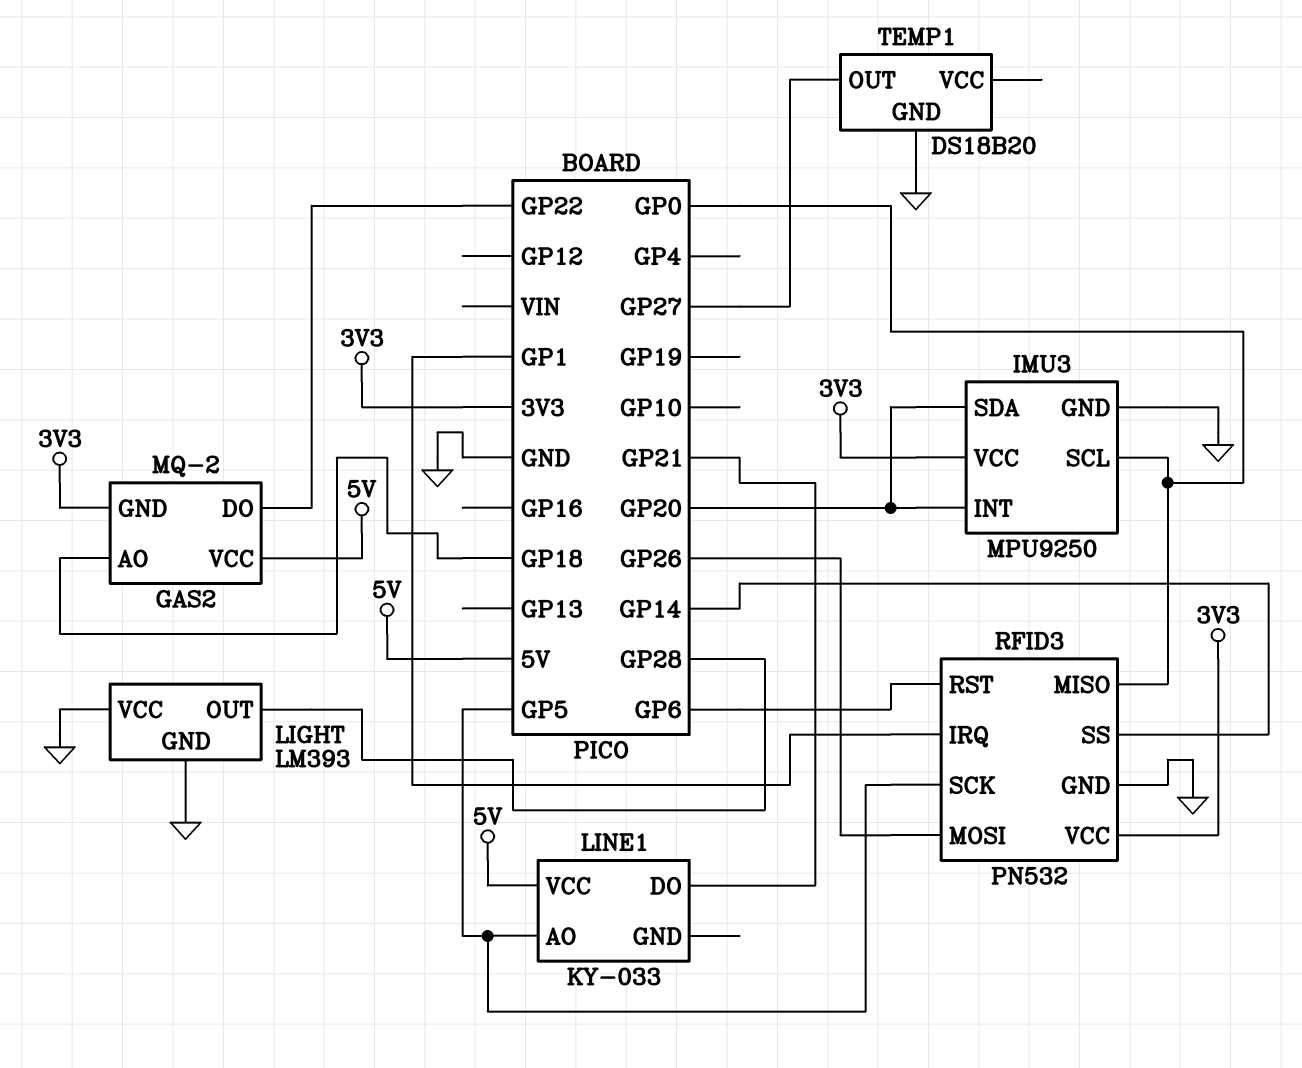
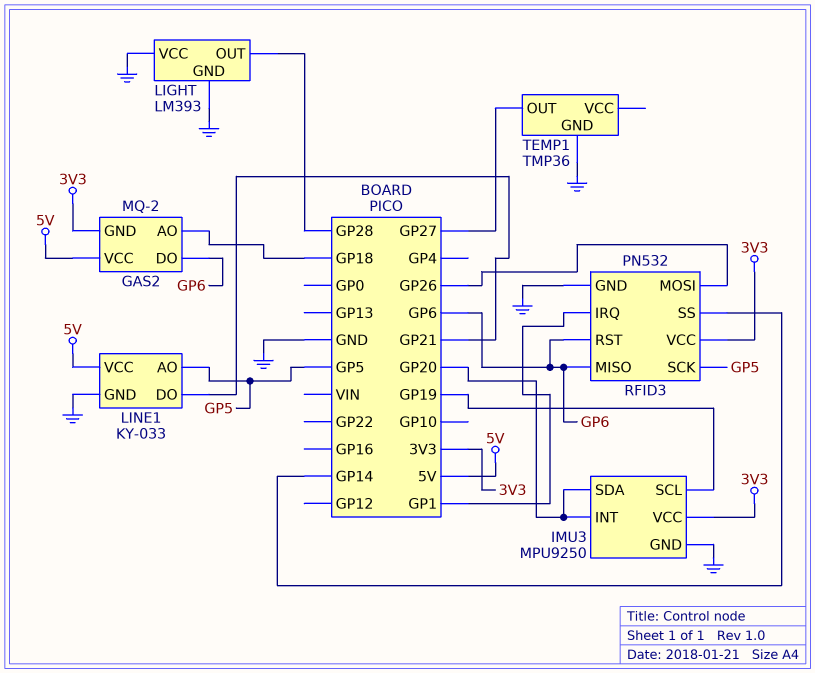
GAS2 pin DO: GP22 -> GP6
IMU3 pin SCL: GP0 -> GP19
LINE1 pin GND: none -> GND
RFID3 pin MISO: GP0 -> GP6
TEMP1: DS18B20 -> TMP36

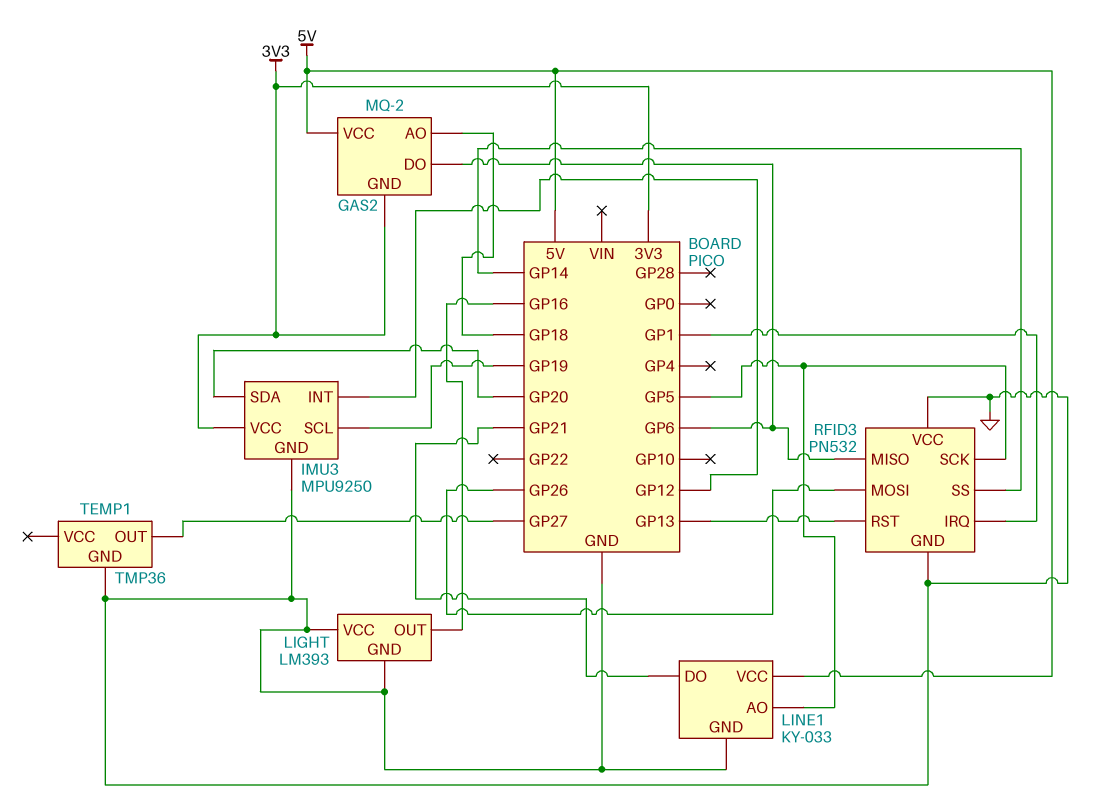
IMU3 pin INT: GP20 -> GP12
LIGHT pin OUT: GP28 -> GP16
RFID3 pin RST: GP6 -> GP13
RFID3 pin VCC: 3V3 -> GND

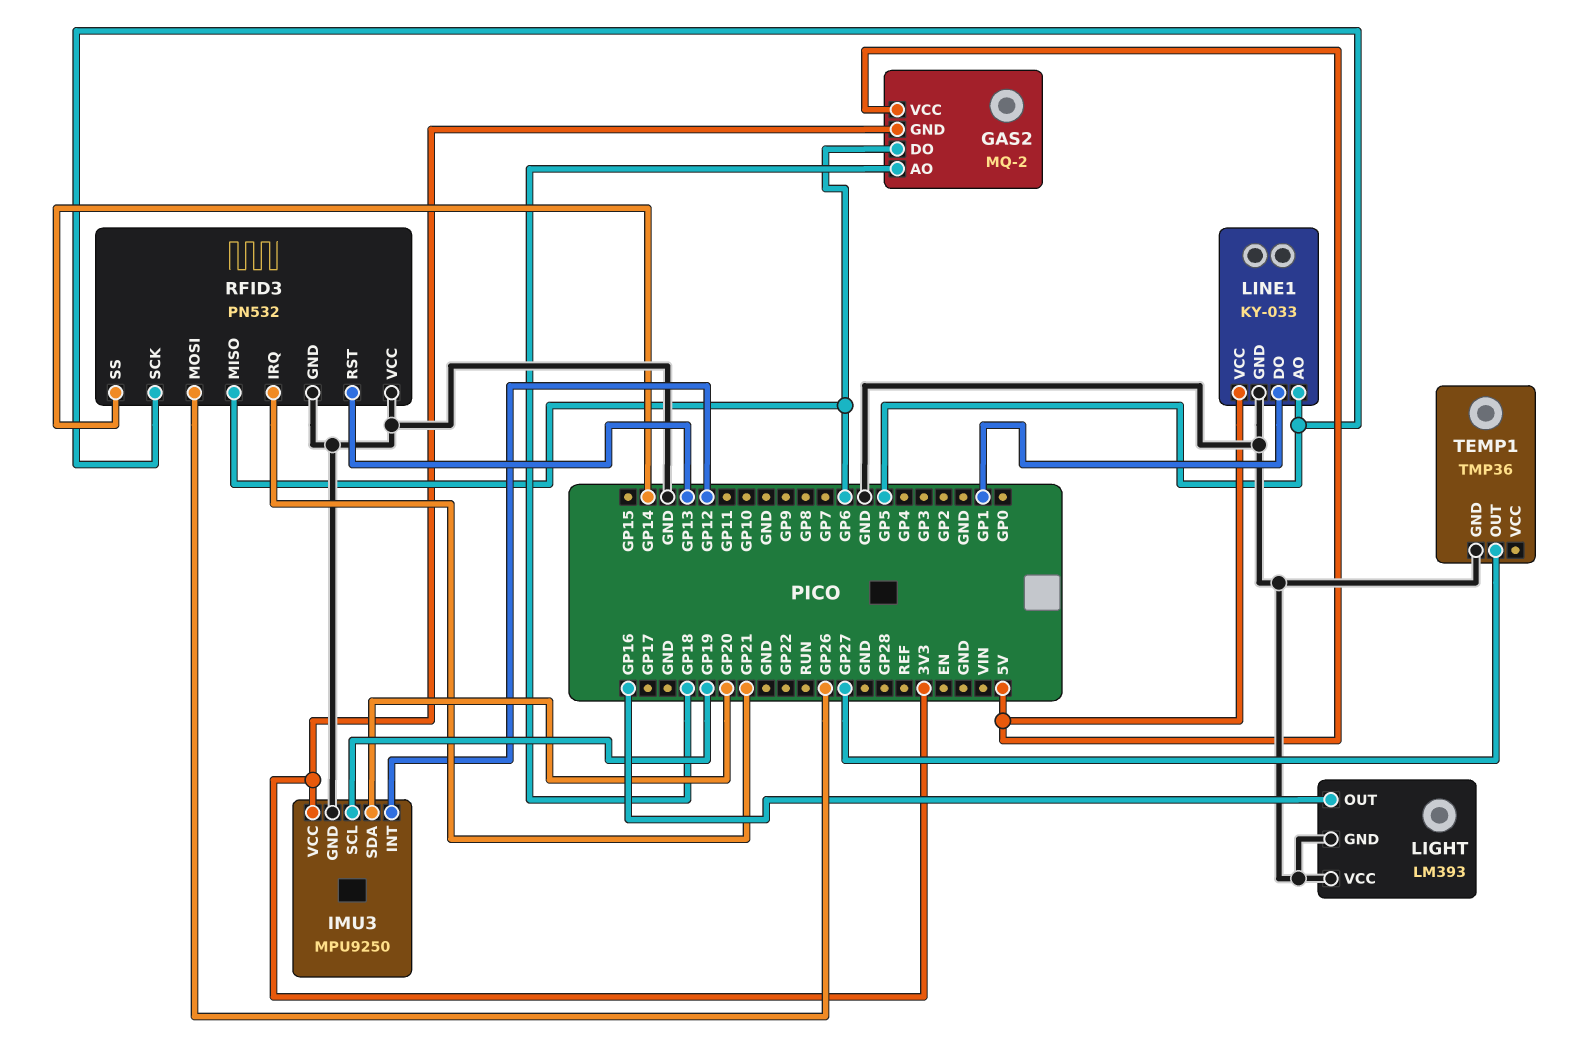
LINE1 pin DO: GP21 -> GP1
RFID3 pin IRQ: GP1 -> GP21

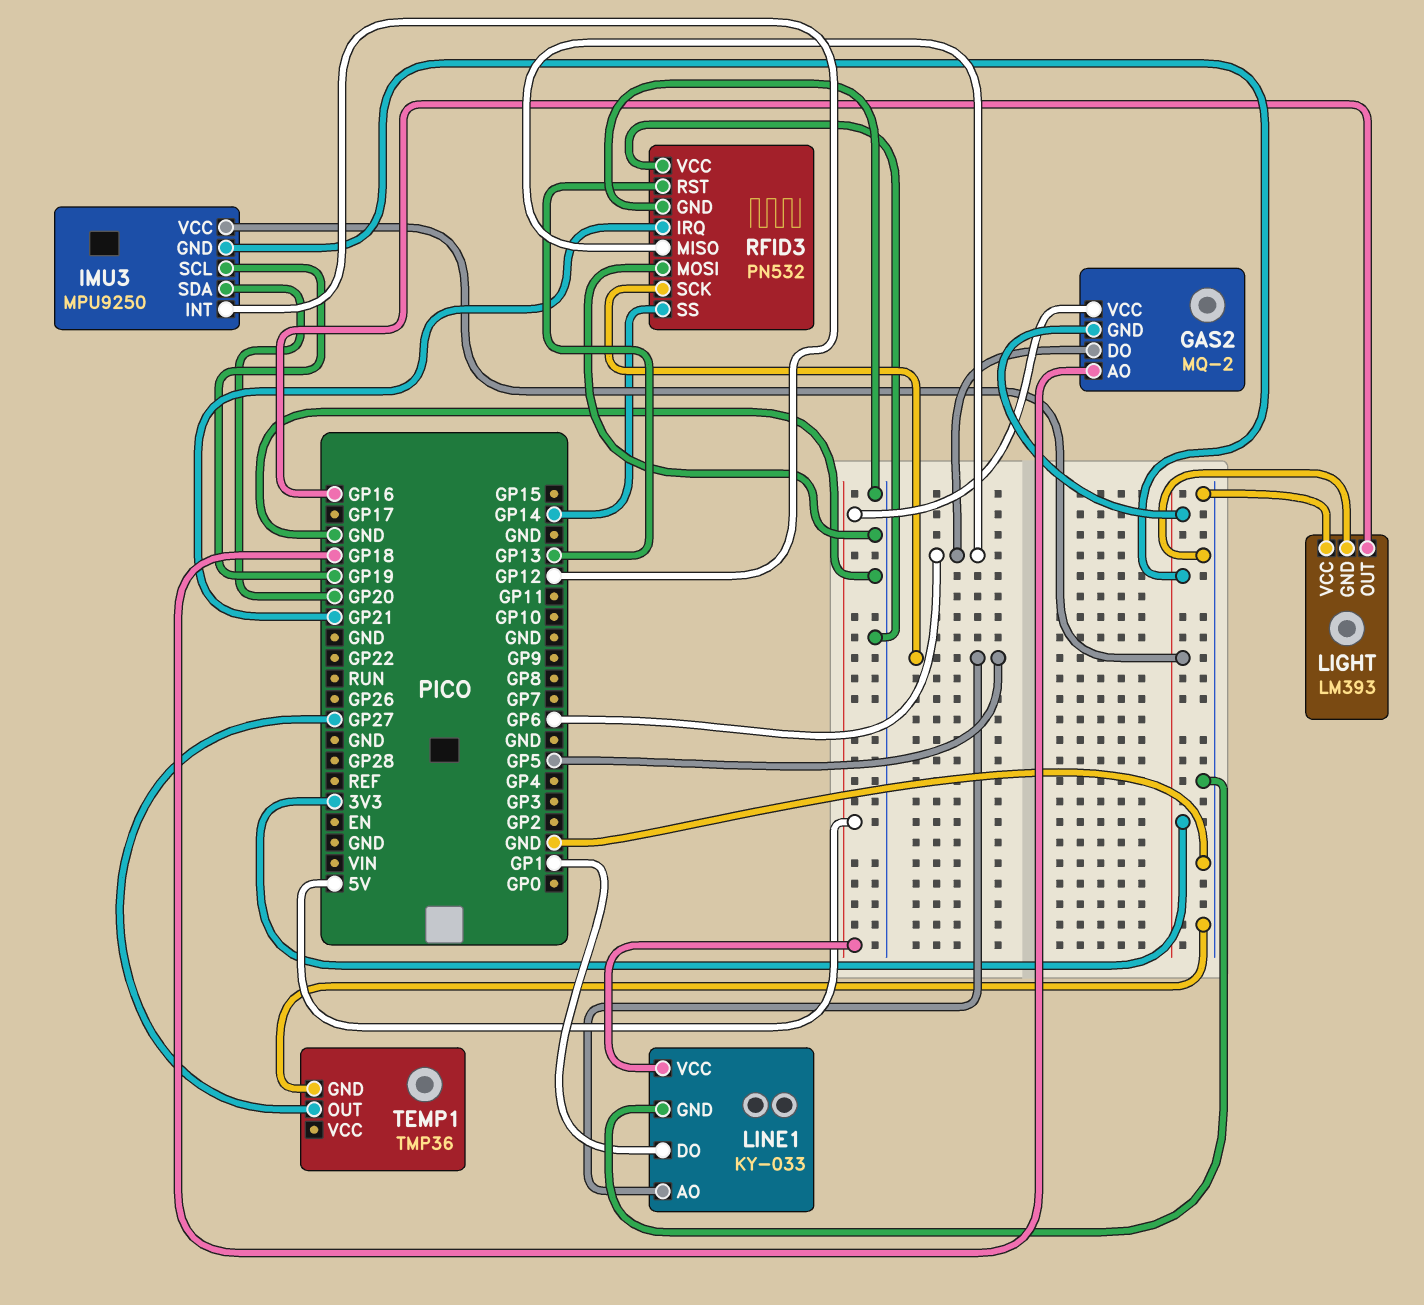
IMU3 pin GND: GND -> 3V3
RFID3 pin MOSI: GP26 -> GND

